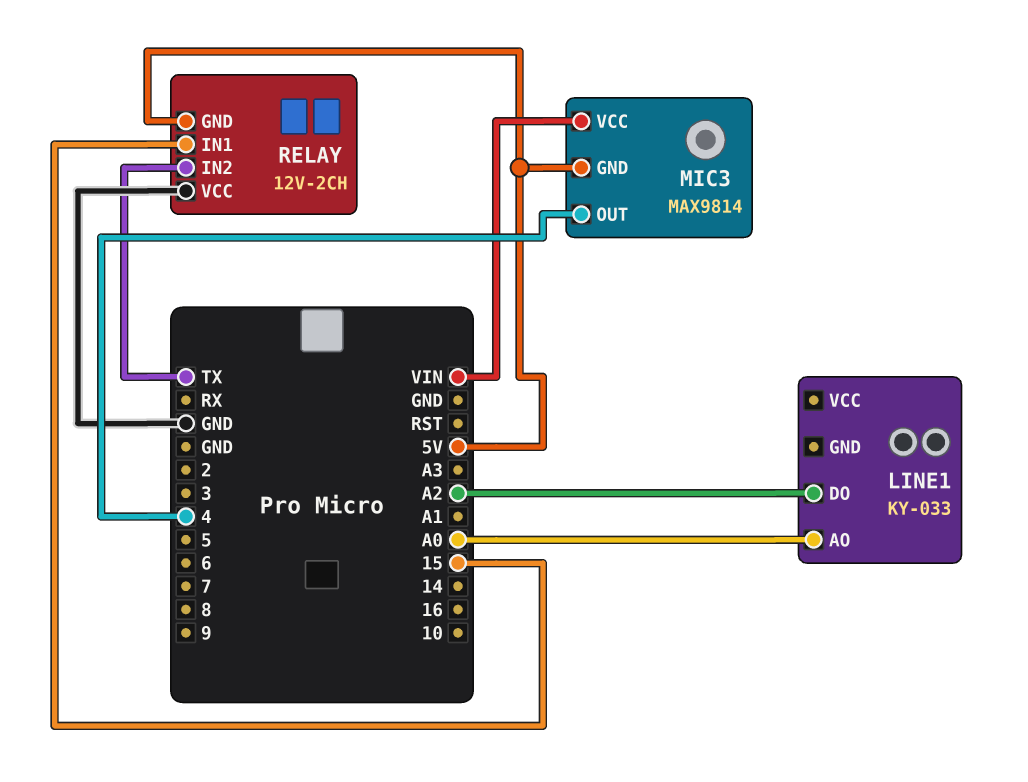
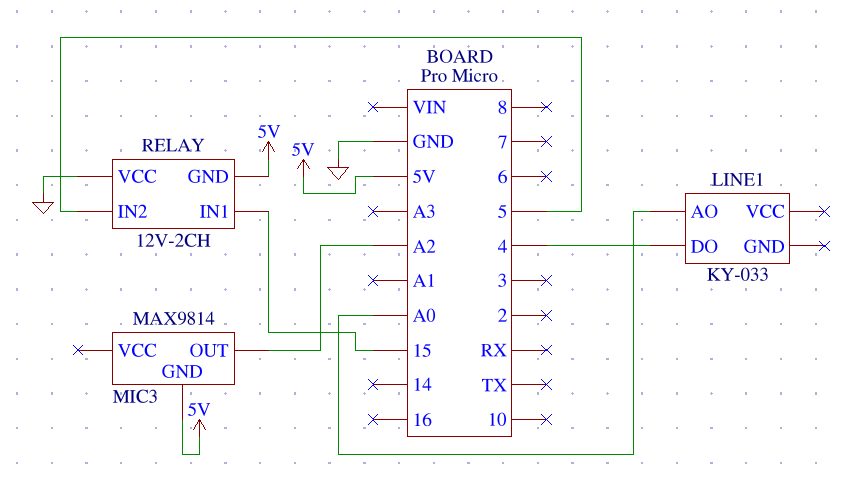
LINE1 pin DO: A2 -> 4
MIC3 pin OUT: 4 -> A2
MIC3 pin VCC: VIN -> none
RELAY pin IN2: TX -> 5

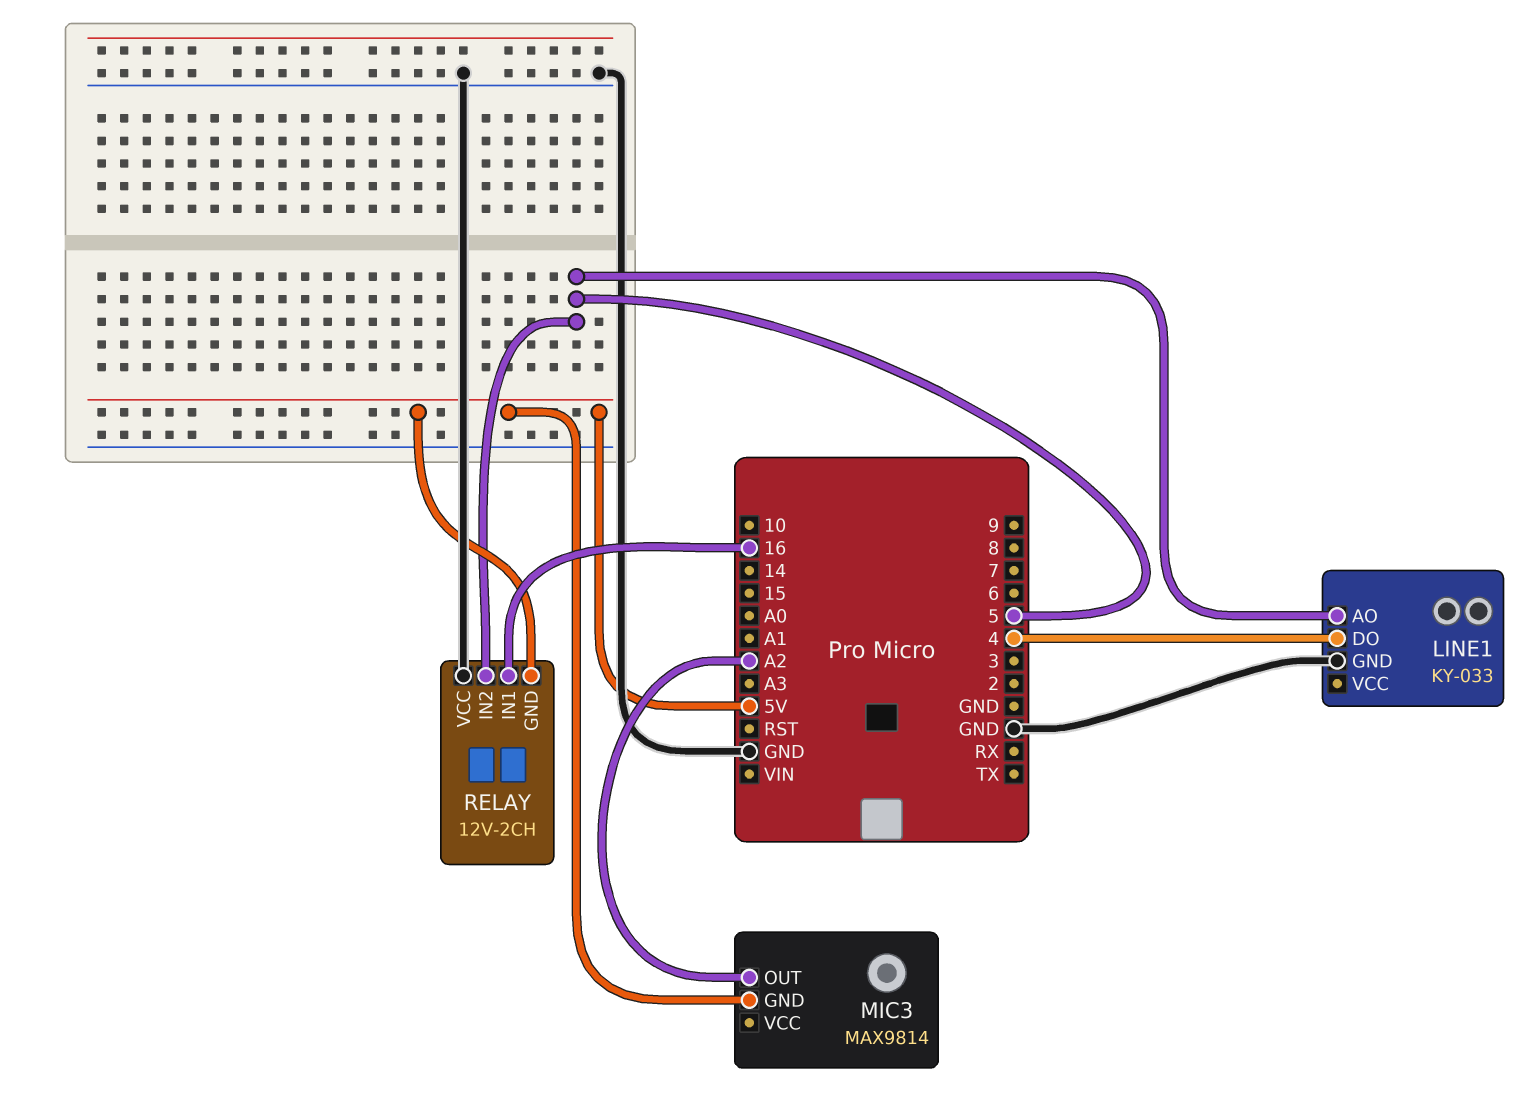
LINE1 pin AO: A0 -> 5
LINE1 pin GND: none -> GND
RELAY pin IN1: 15 -> 16

